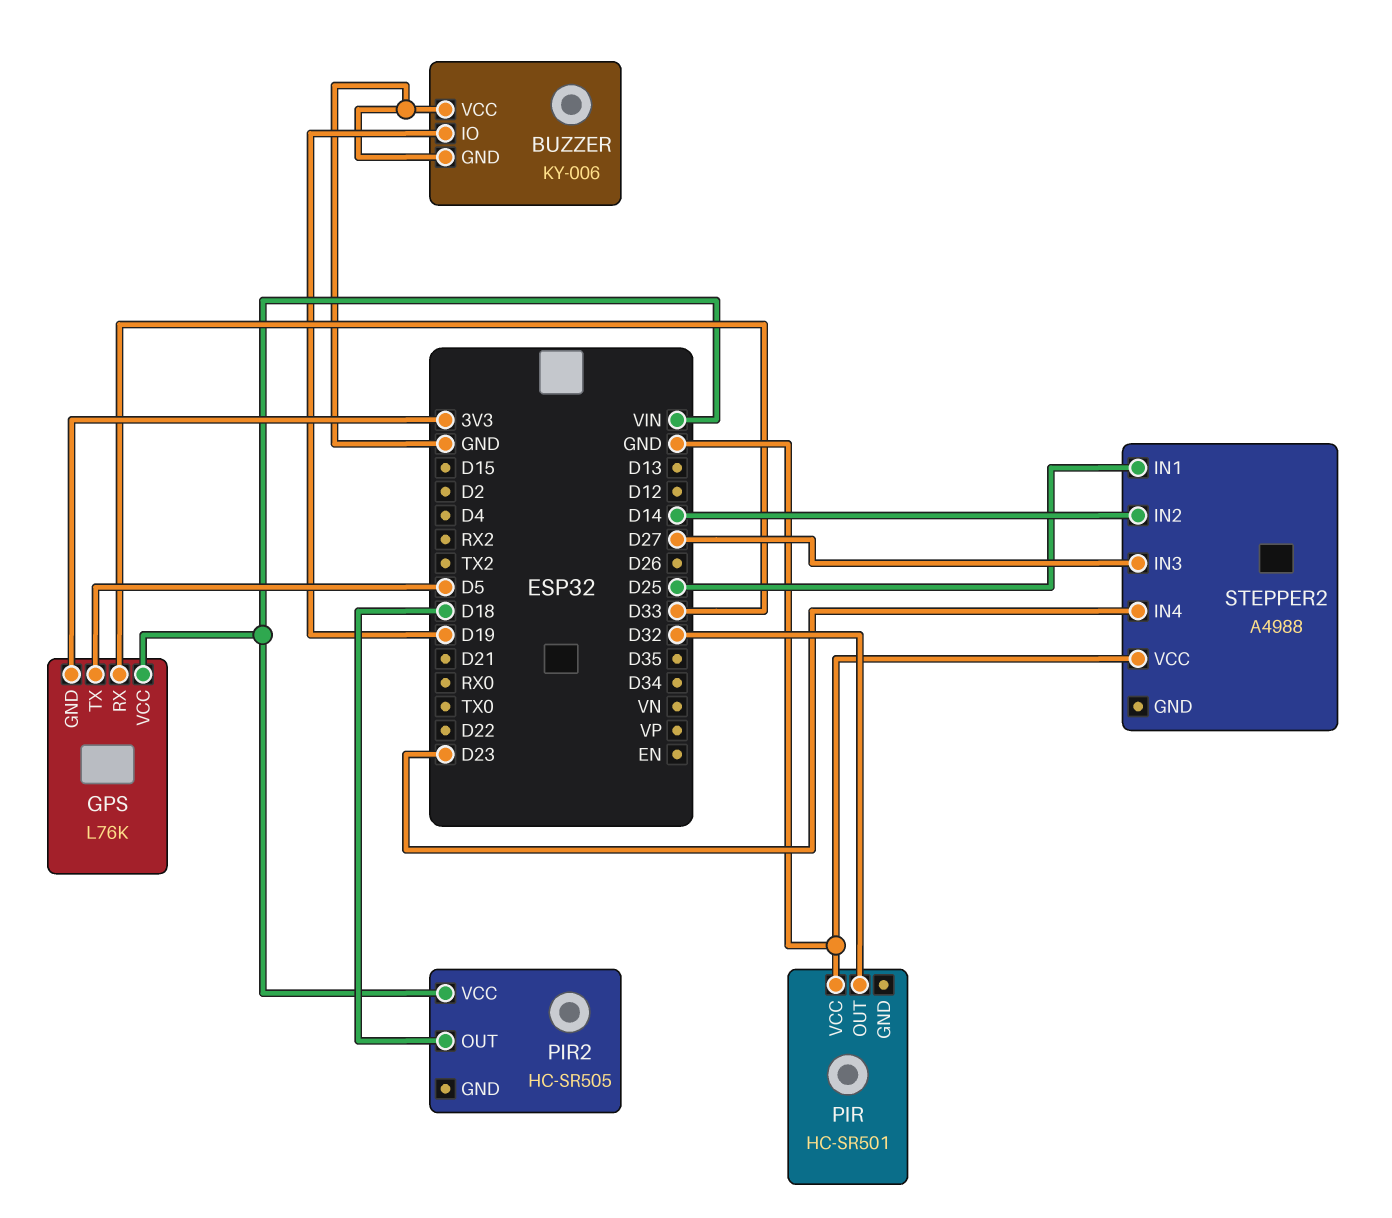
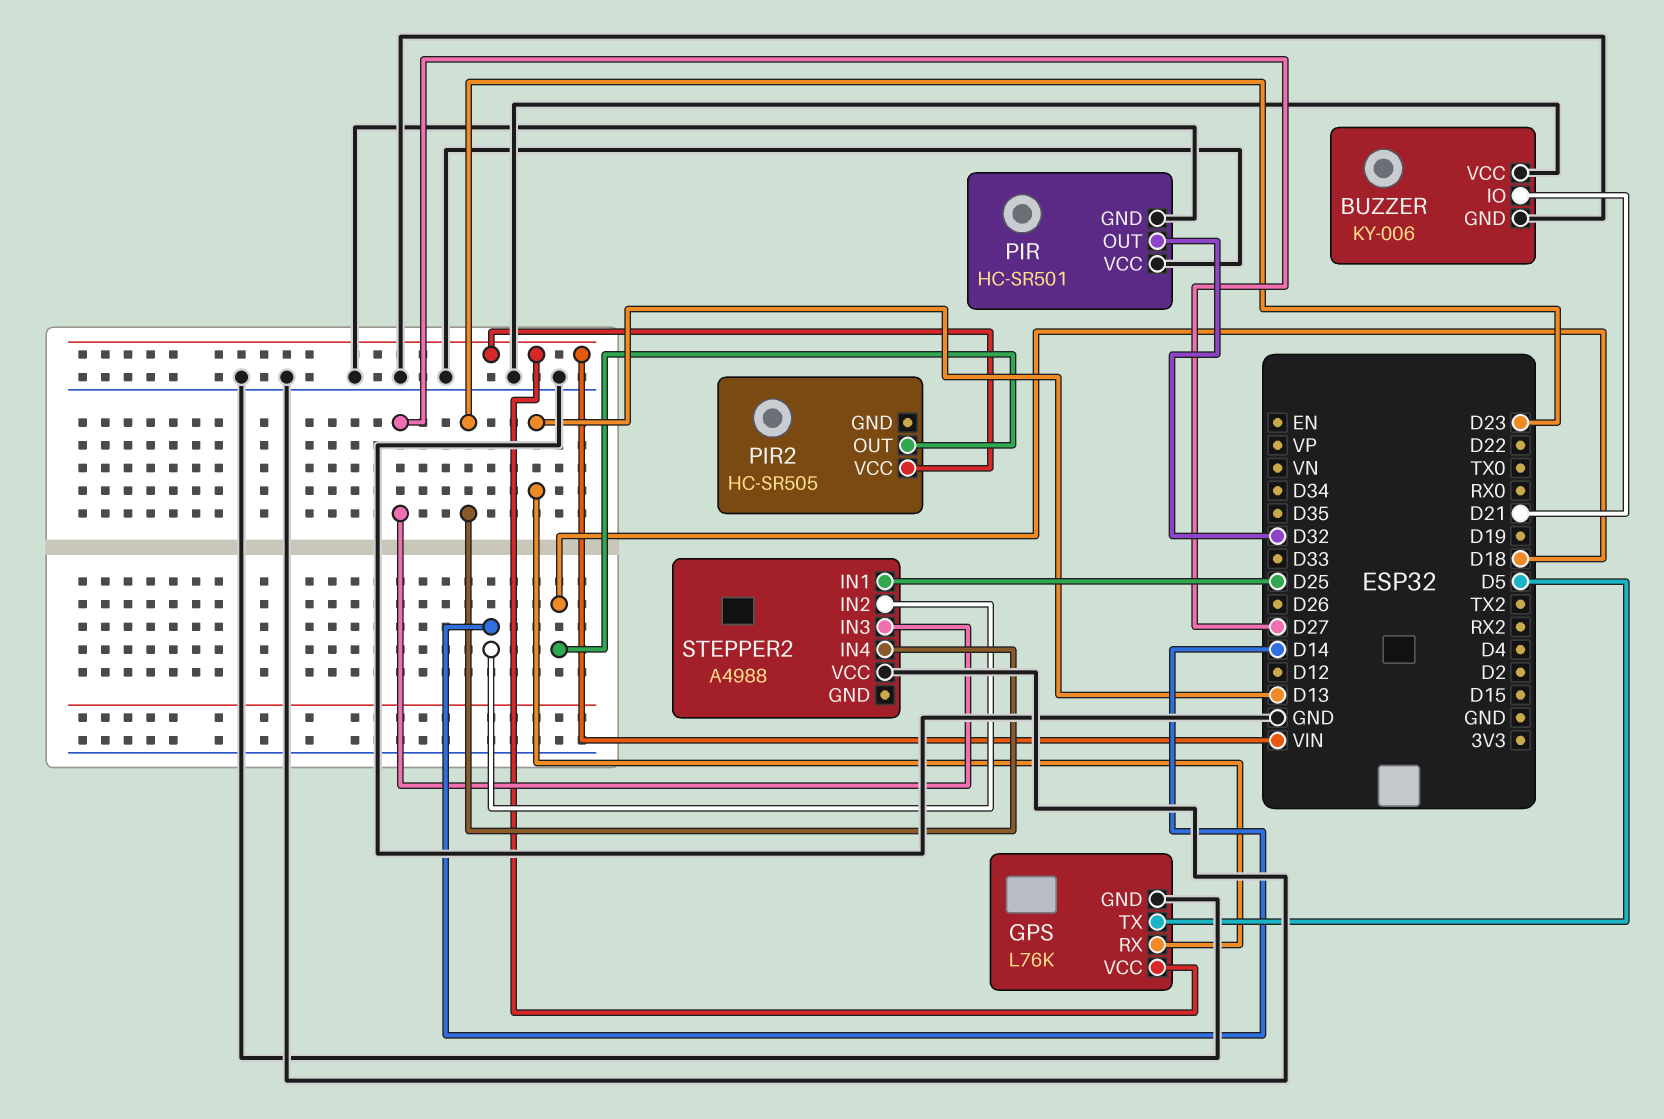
BUZZER pin IO: D19 -> D21
GPS pin GND: 3V3 -> GND
GPS pin RX: D33 -> D13
PIR pin GND: none -> GND

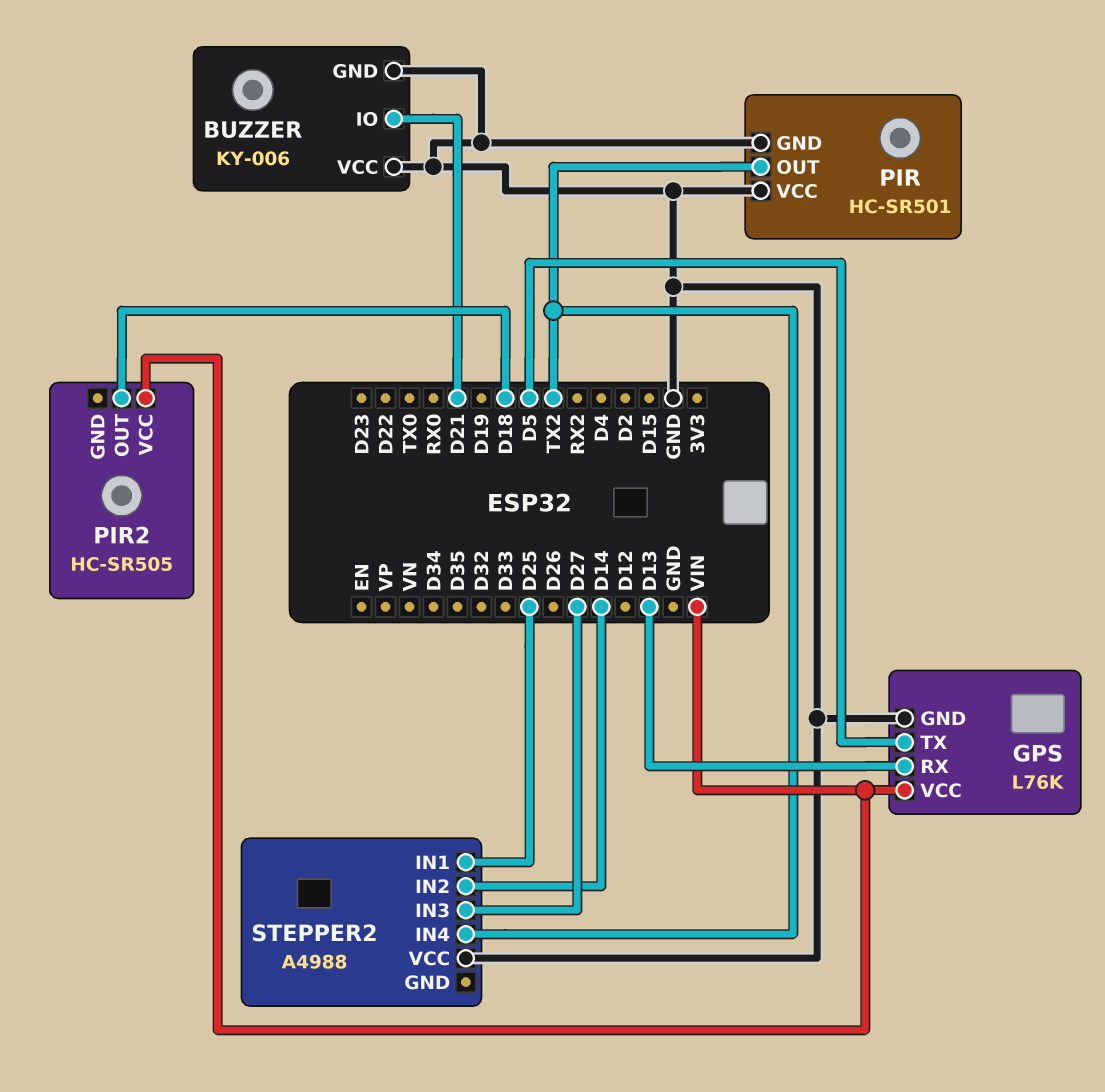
PIR pin OUT: D32 -> TX2
STEPPER2 pin IN4: D23 -> TX2

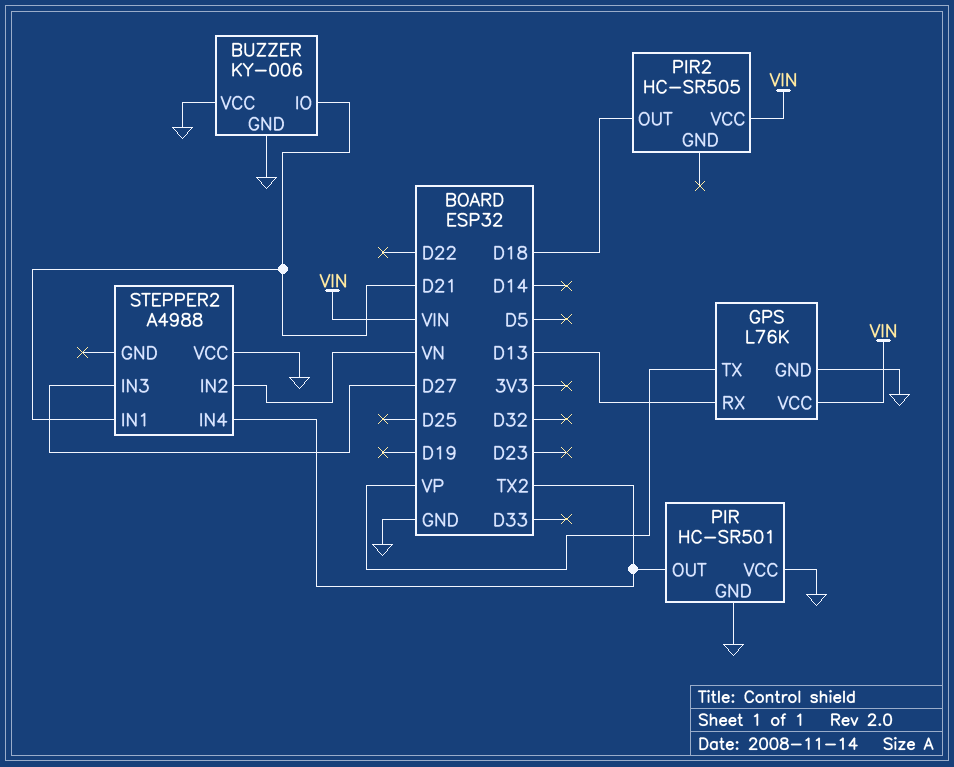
GPS pin TX: D5 -> VP
STEPPER2 pin IN1: D25 -> D21
STEPPER2 pin IN2: D14 -> VN

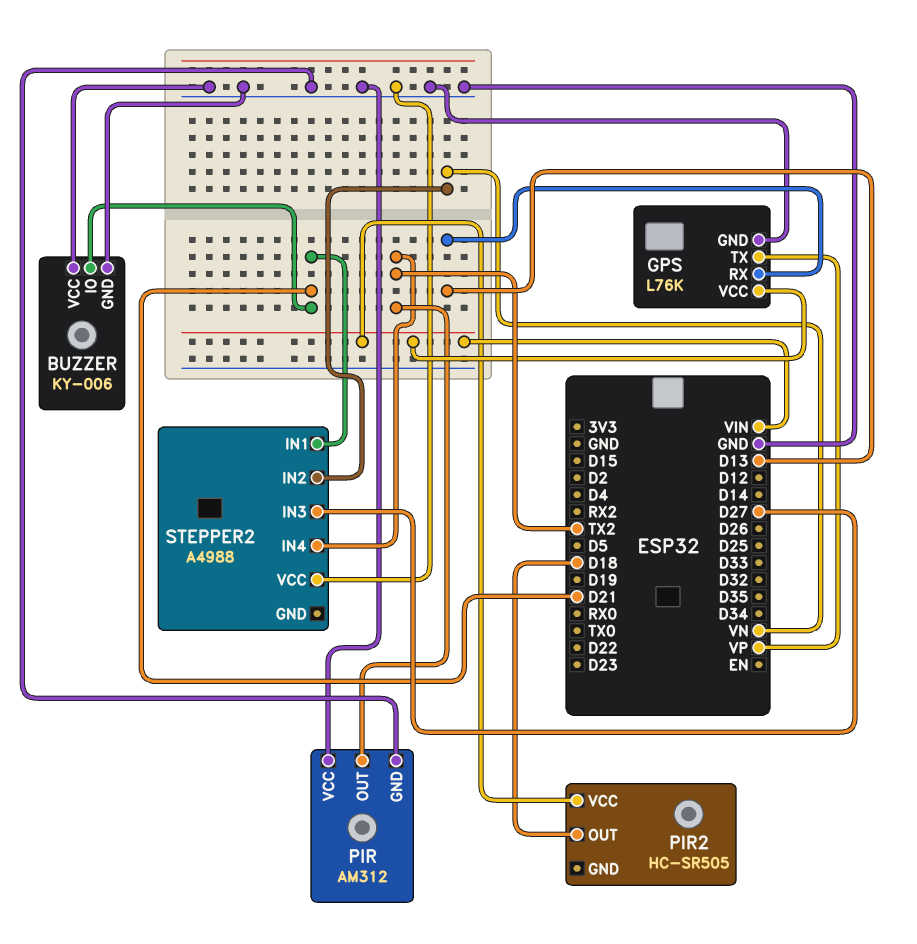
PIR: HC-SR501 -> AM312

